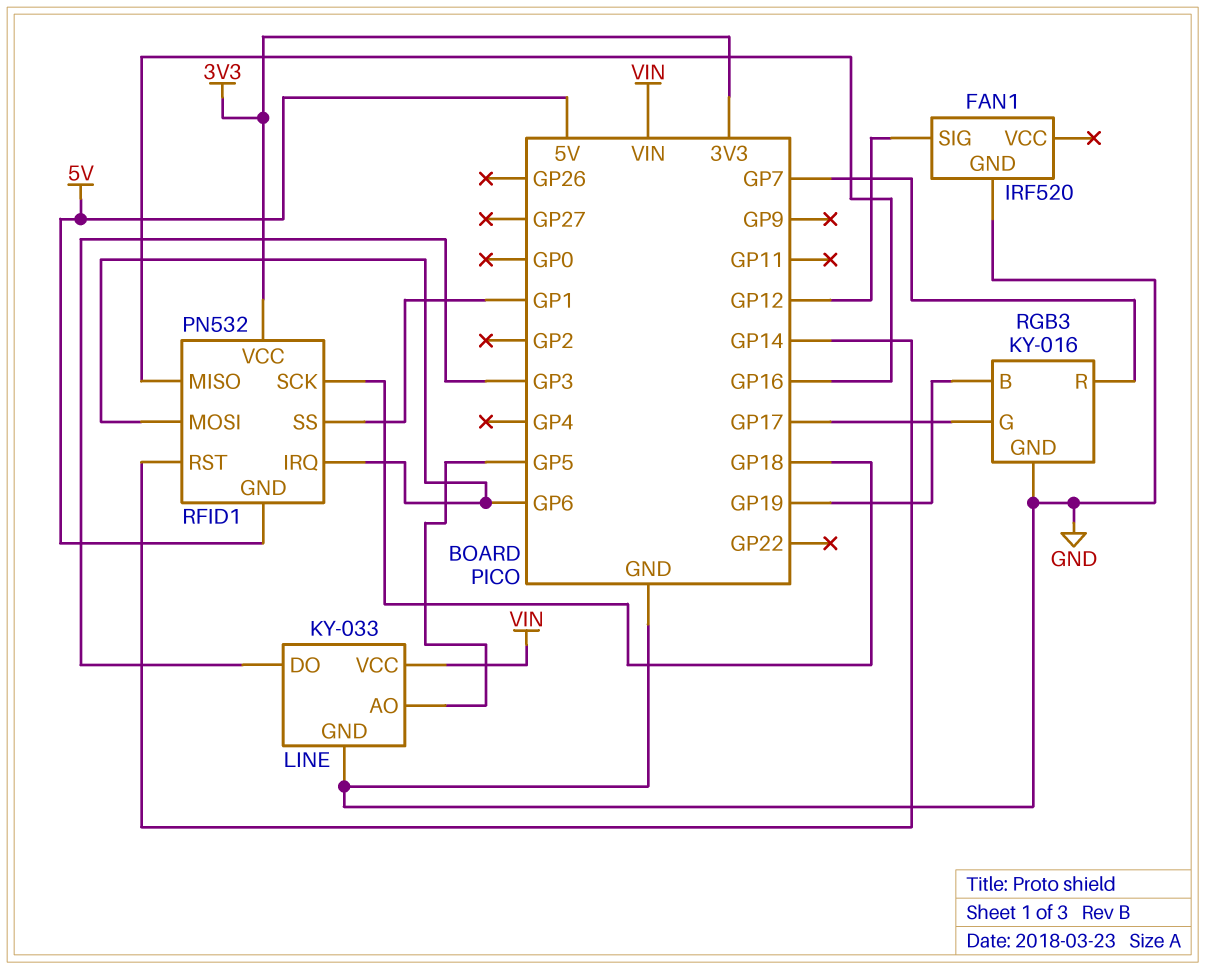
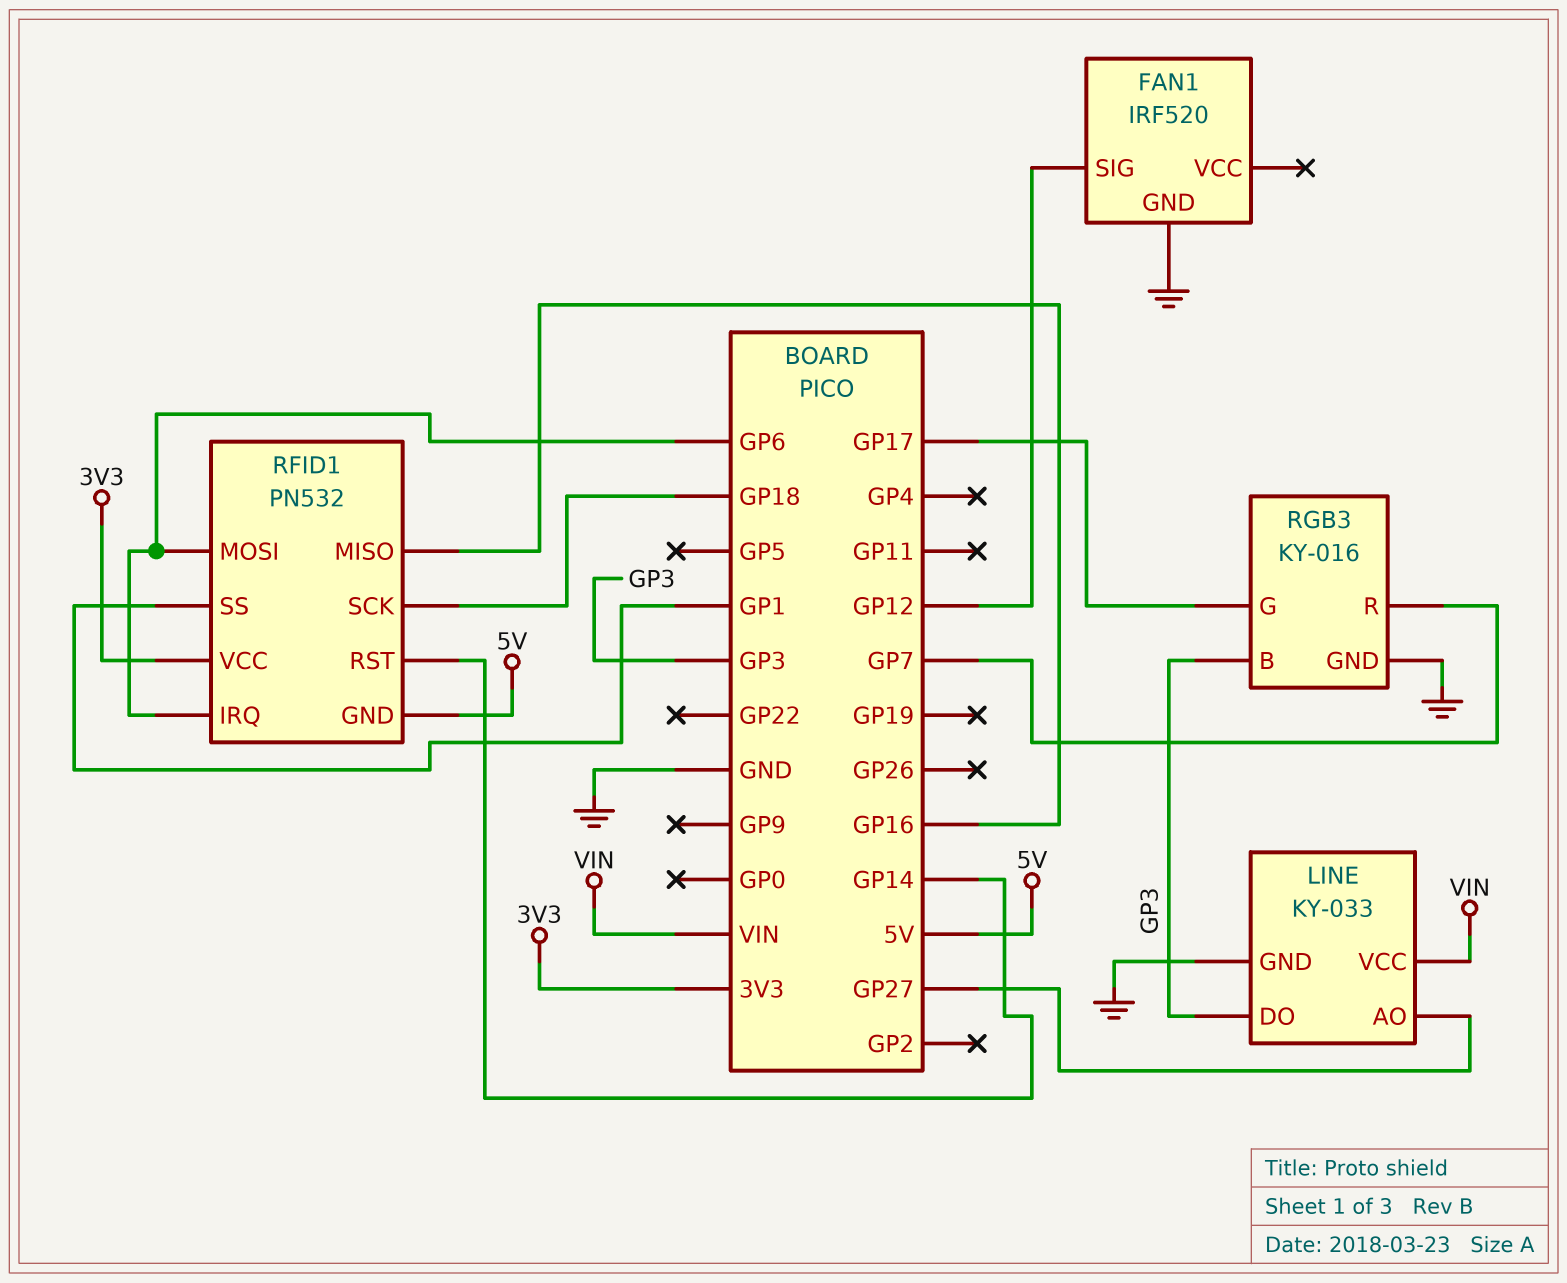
LINE pin AO: GP5 -> GP27
RGB3 pin B: GP19 -> GP3

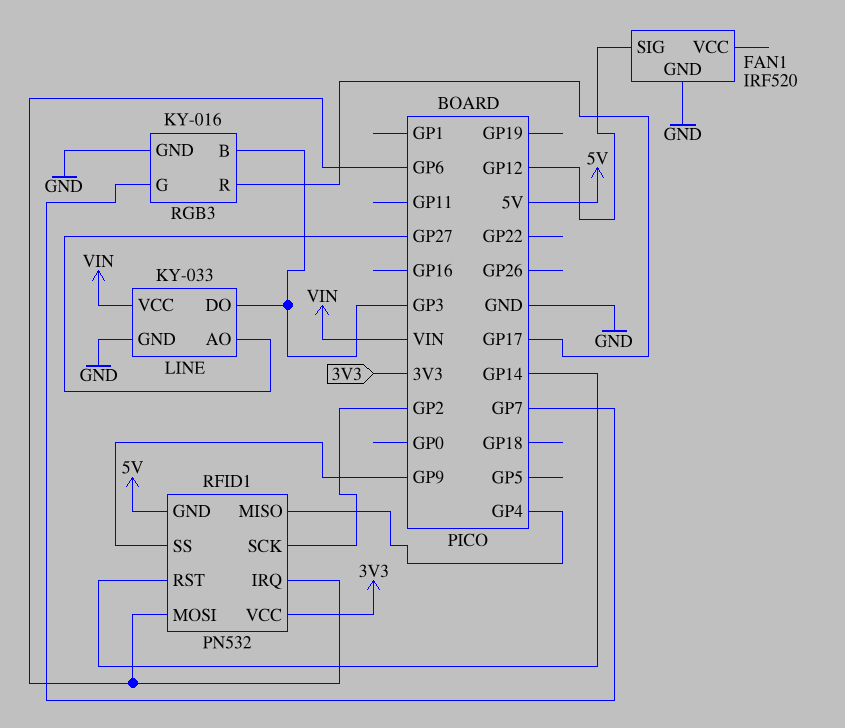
RFID1 pin MISO: GP16 -> GP4
RFID1 pin SCK: GP18 -> GP2
RFID1 pin SS: GP1 -> GP9
RGB3 pin G: GP17 -> GP7
RGB3 pin R: GP7 -> GP17

